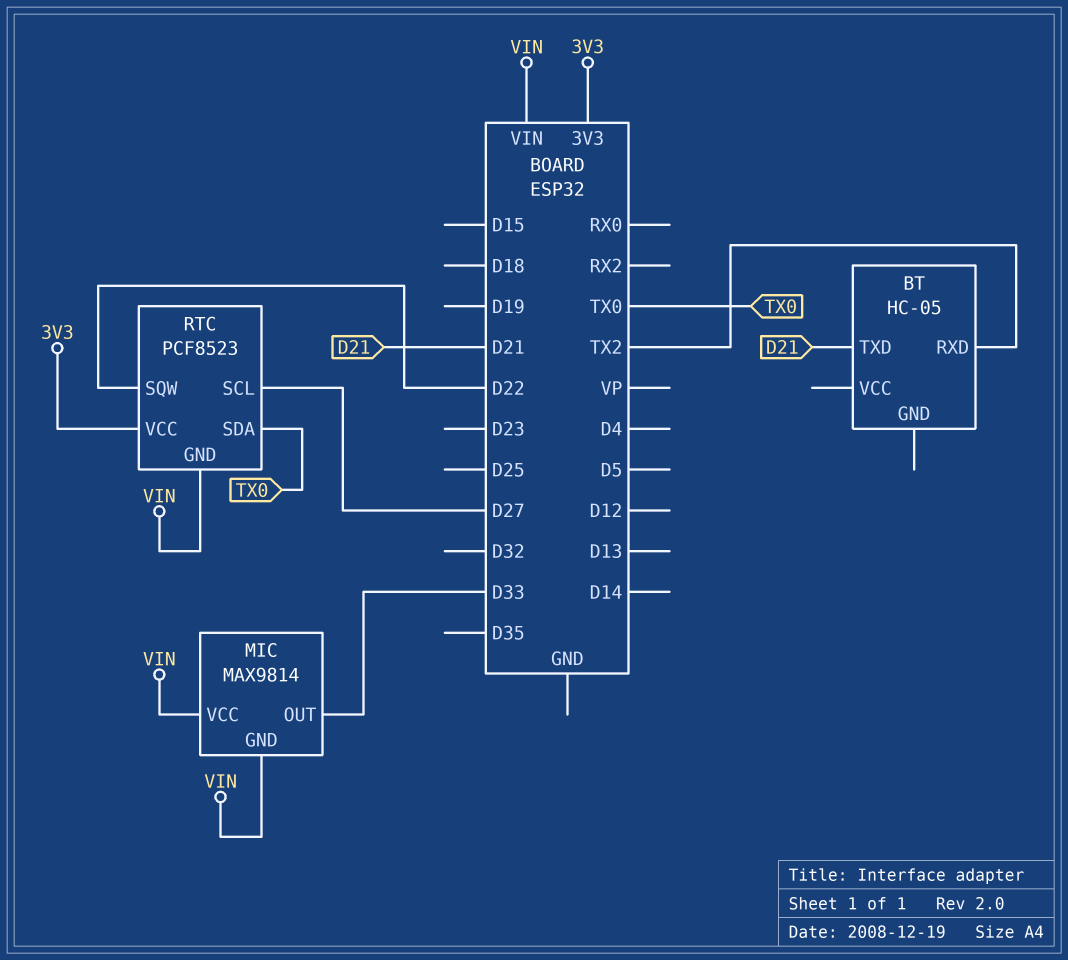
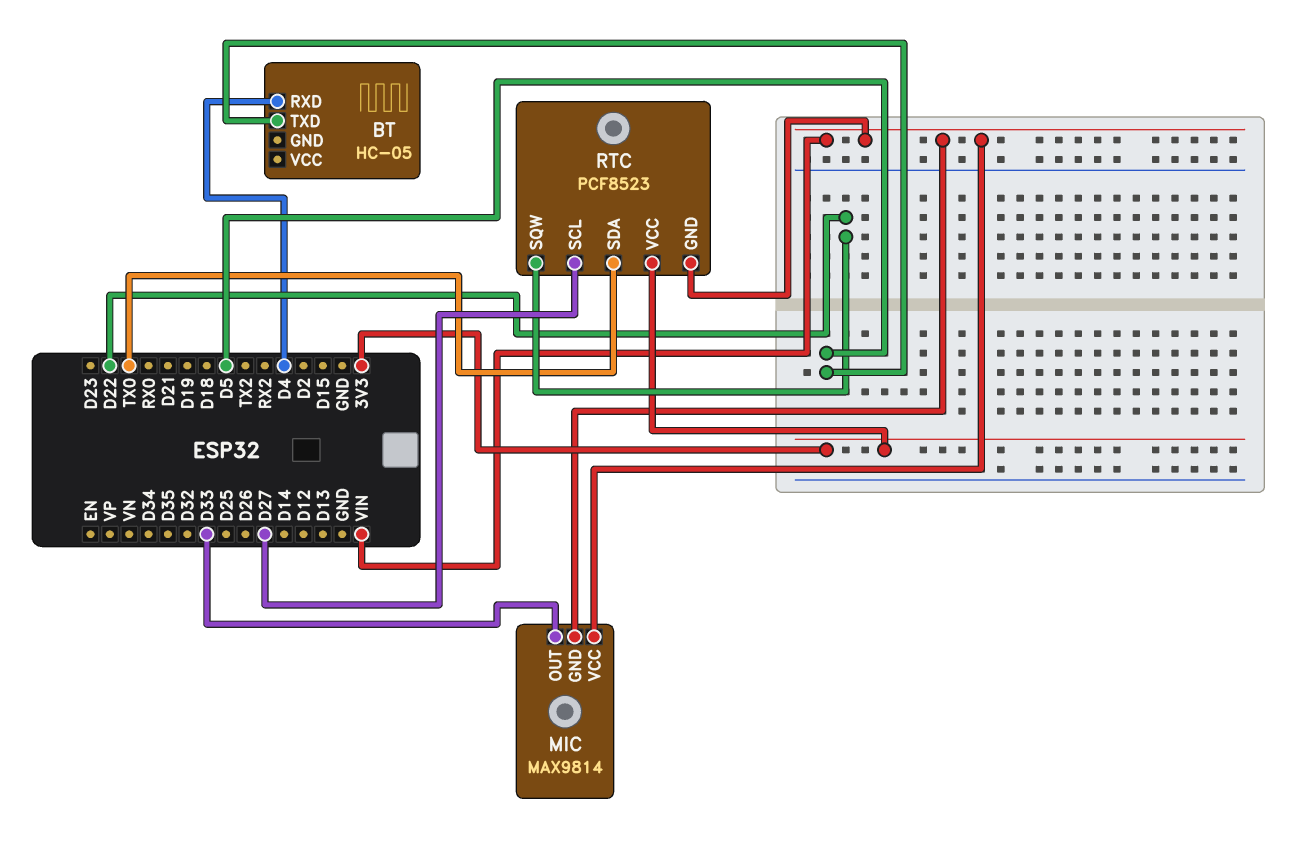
BT pin RXD: TX2 -> D4
BT pin TXD: D21 -> D5

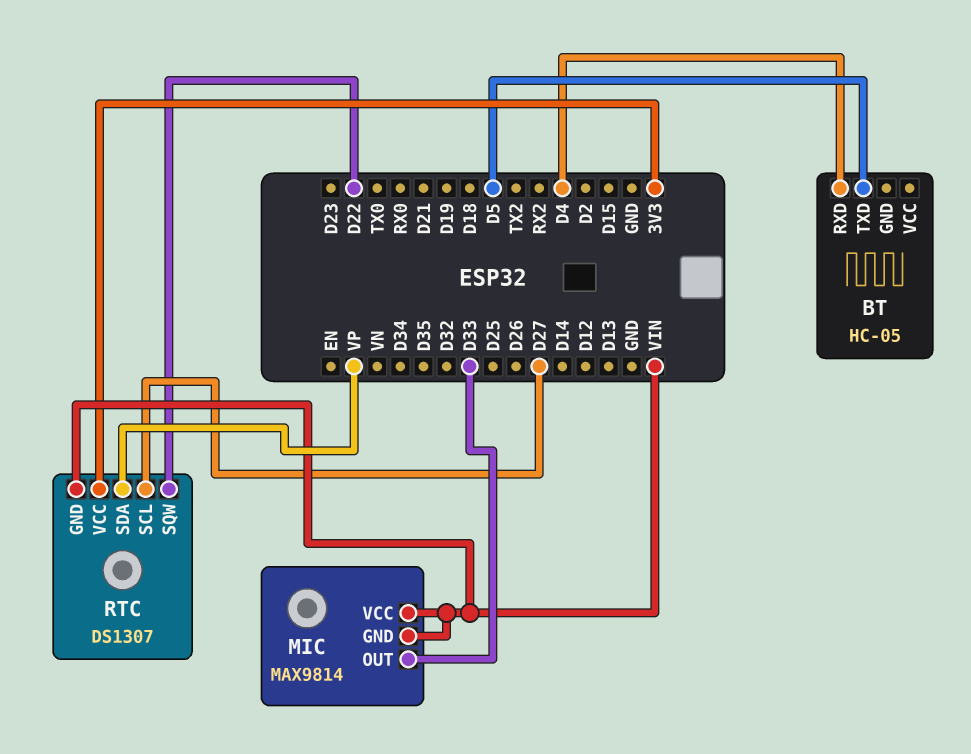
RTC: PCF8523 -> DS1307
RTC pin SDA: TX0 -> VP

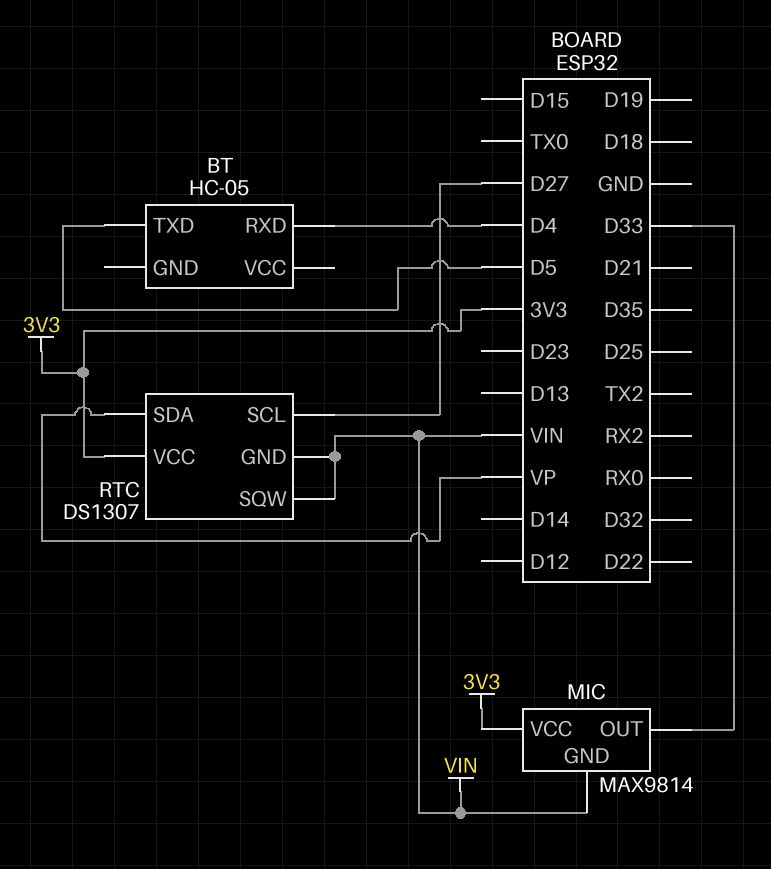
MIC pin VCC: VIN -> 3V3
RTC pin SQW: D22 -> VIN

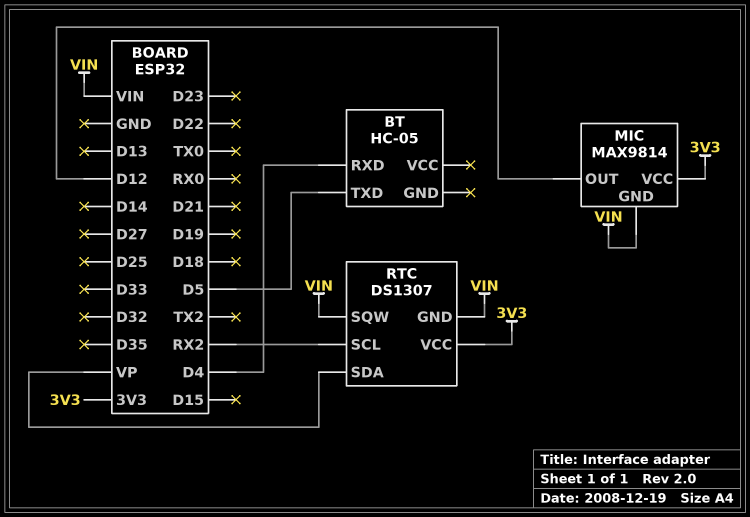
MIC pin OUT: D33 -> D12
RTC pin SCL: D27 -> RX2

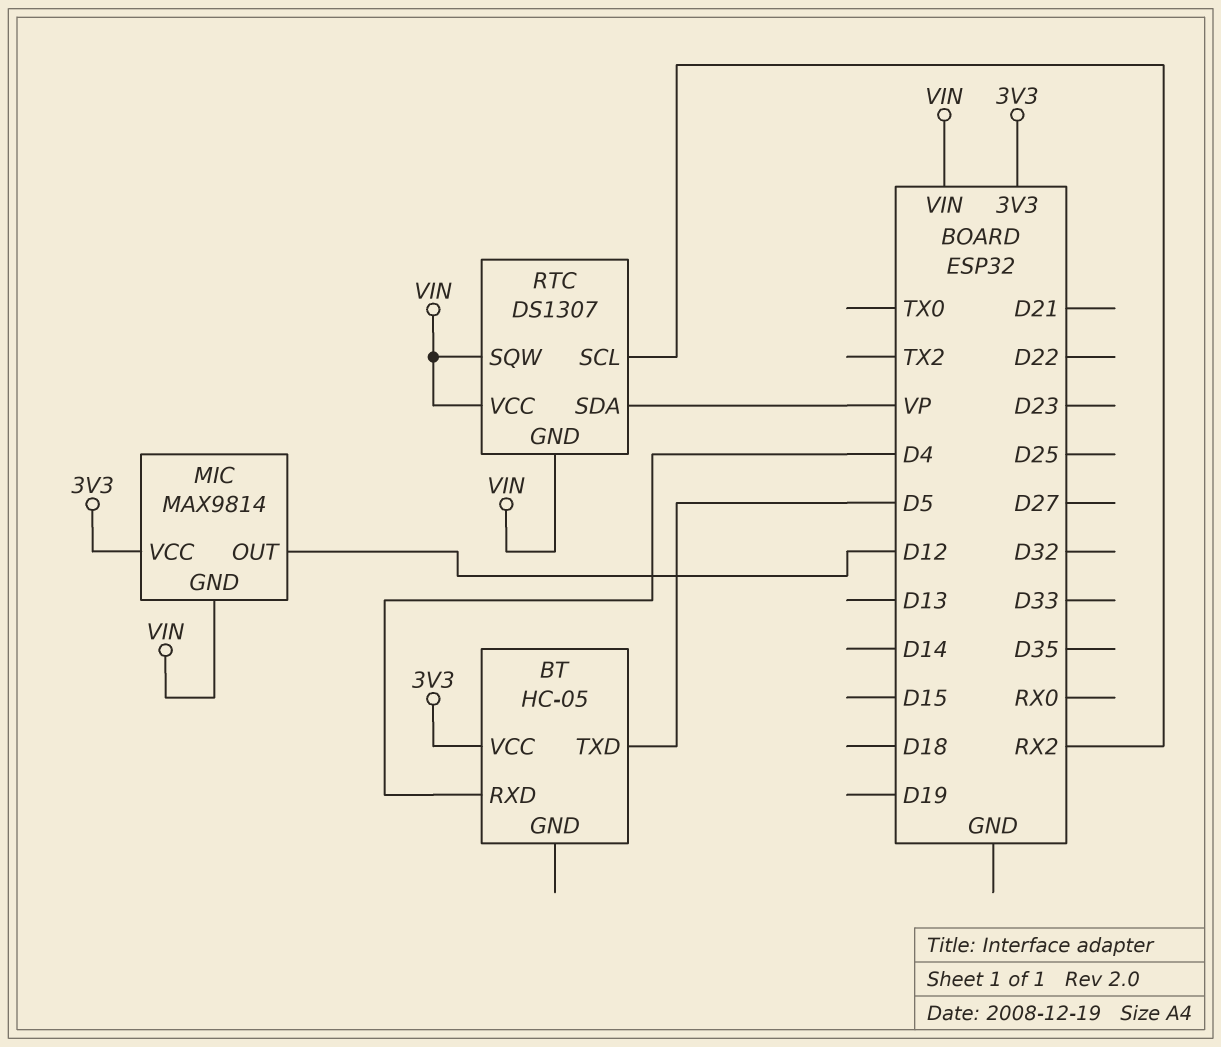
BT pin VCC: none -> 3V3
RTC pin VCC: 3V3 -> VIN

